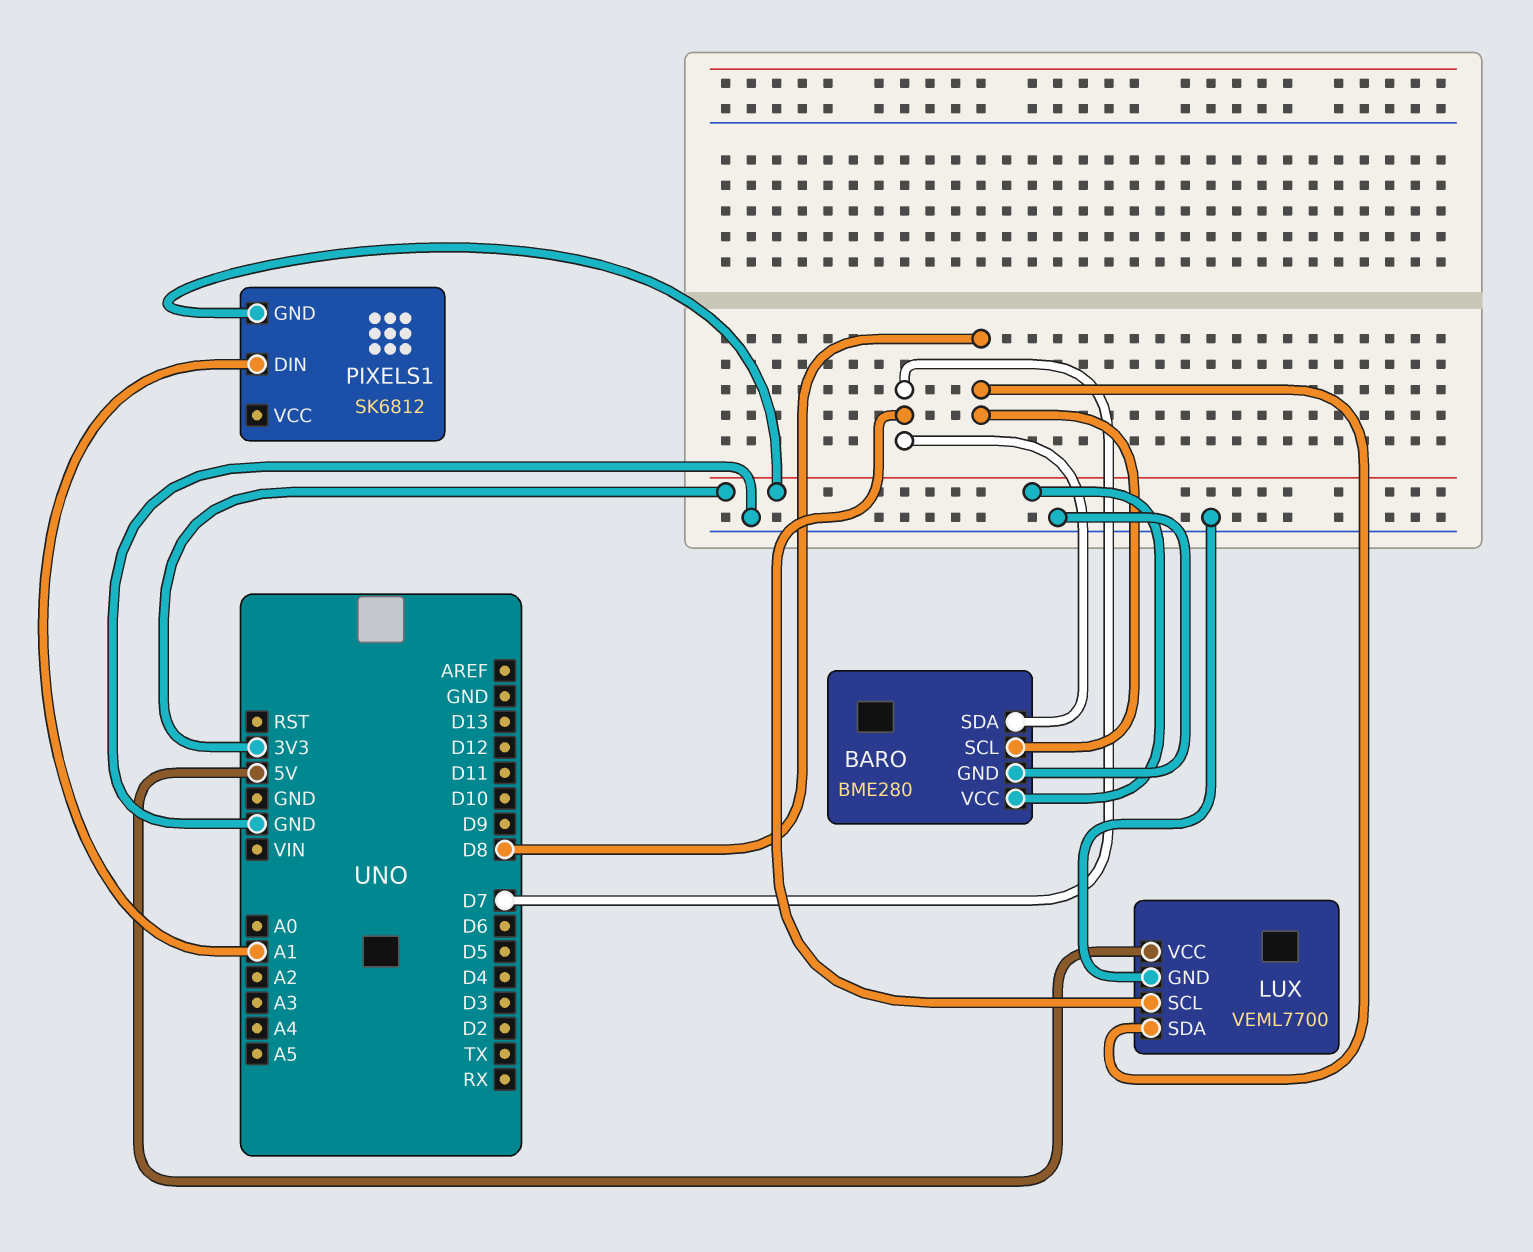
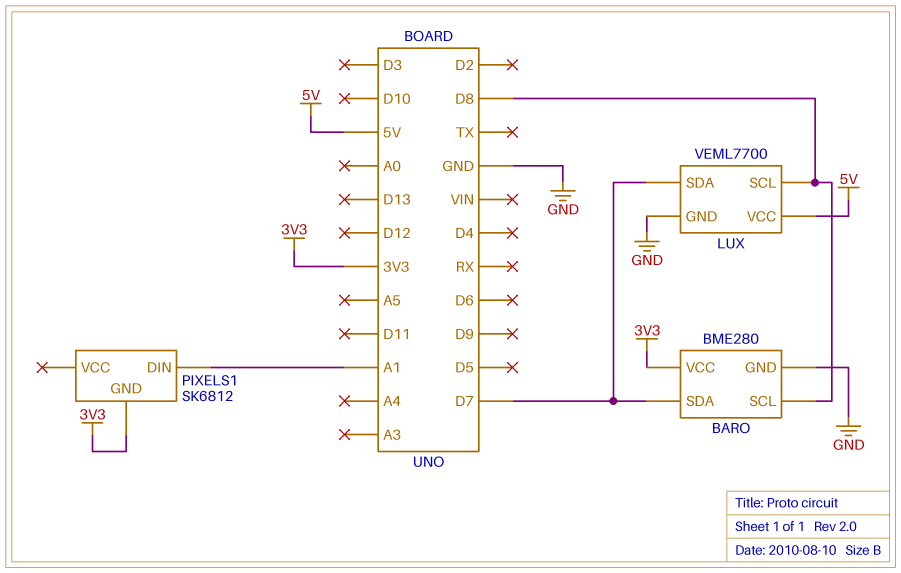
LUX pin SCL: D7 -> D8
LUX pin SDA: D8 -> D7

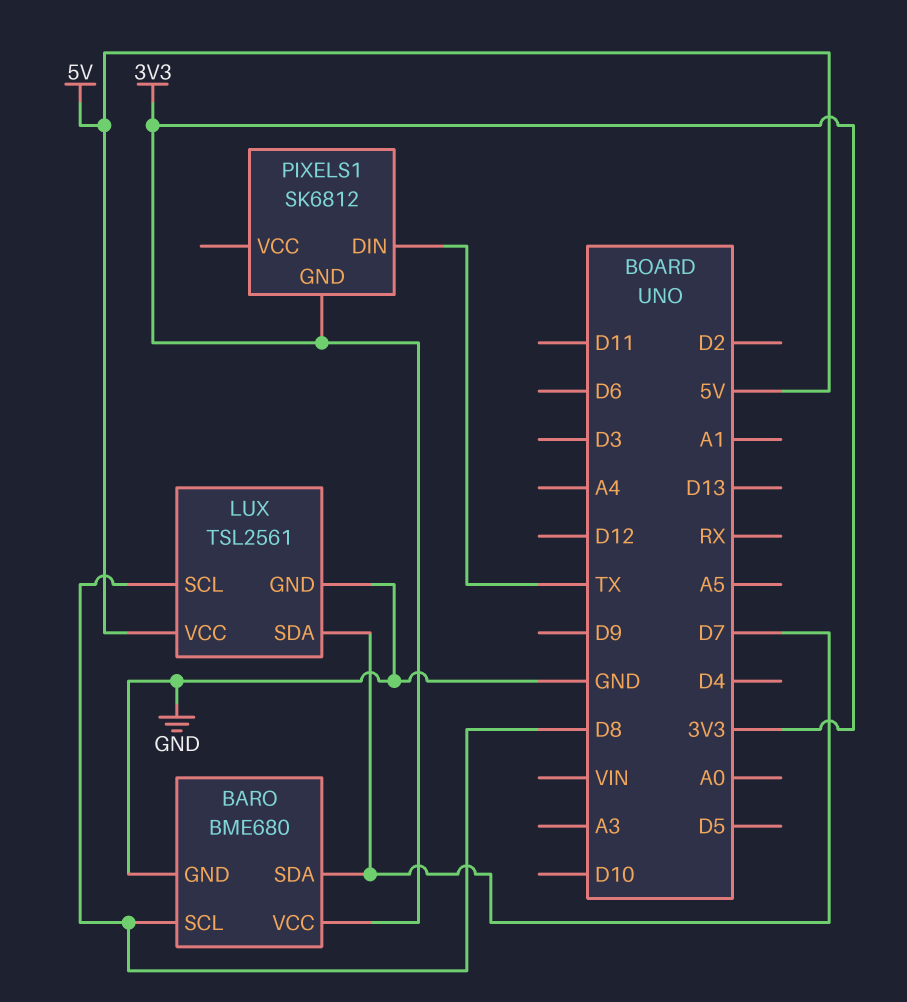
BARO: BME280 -> BME680
LUX: VEML7700 -> TSL2561
PIXELS1 pin DIN: A1 -> TX

